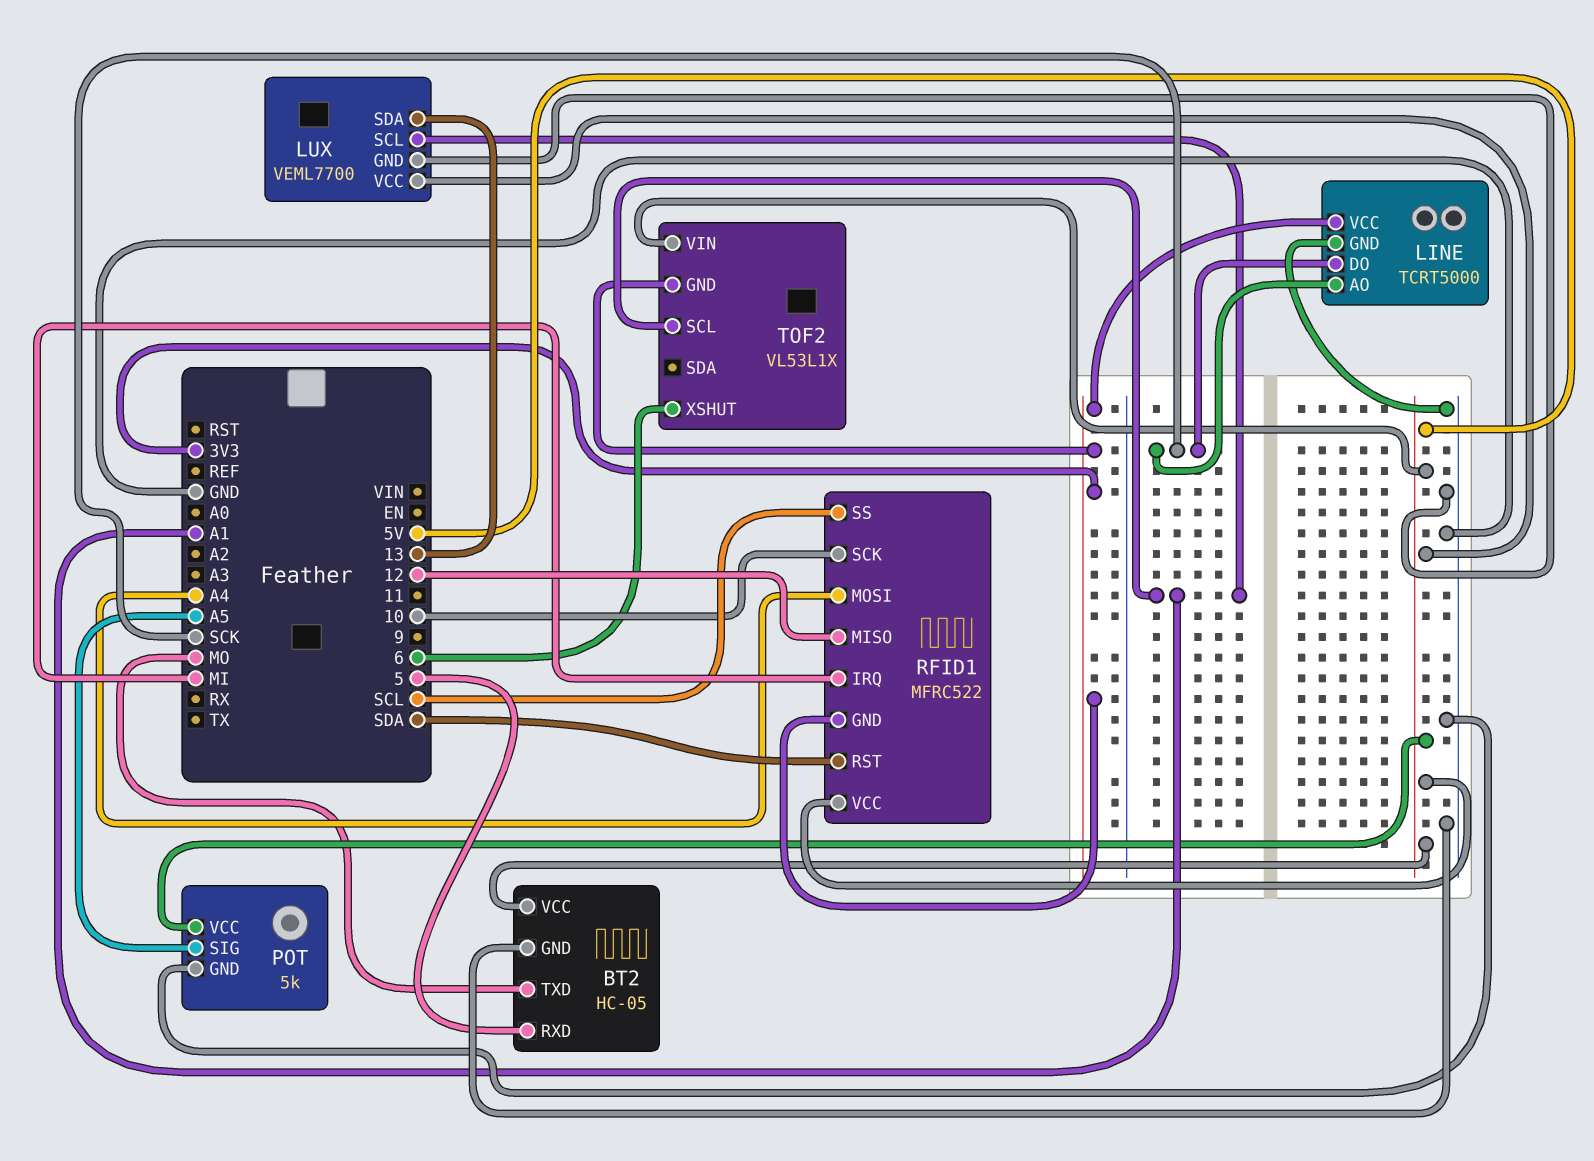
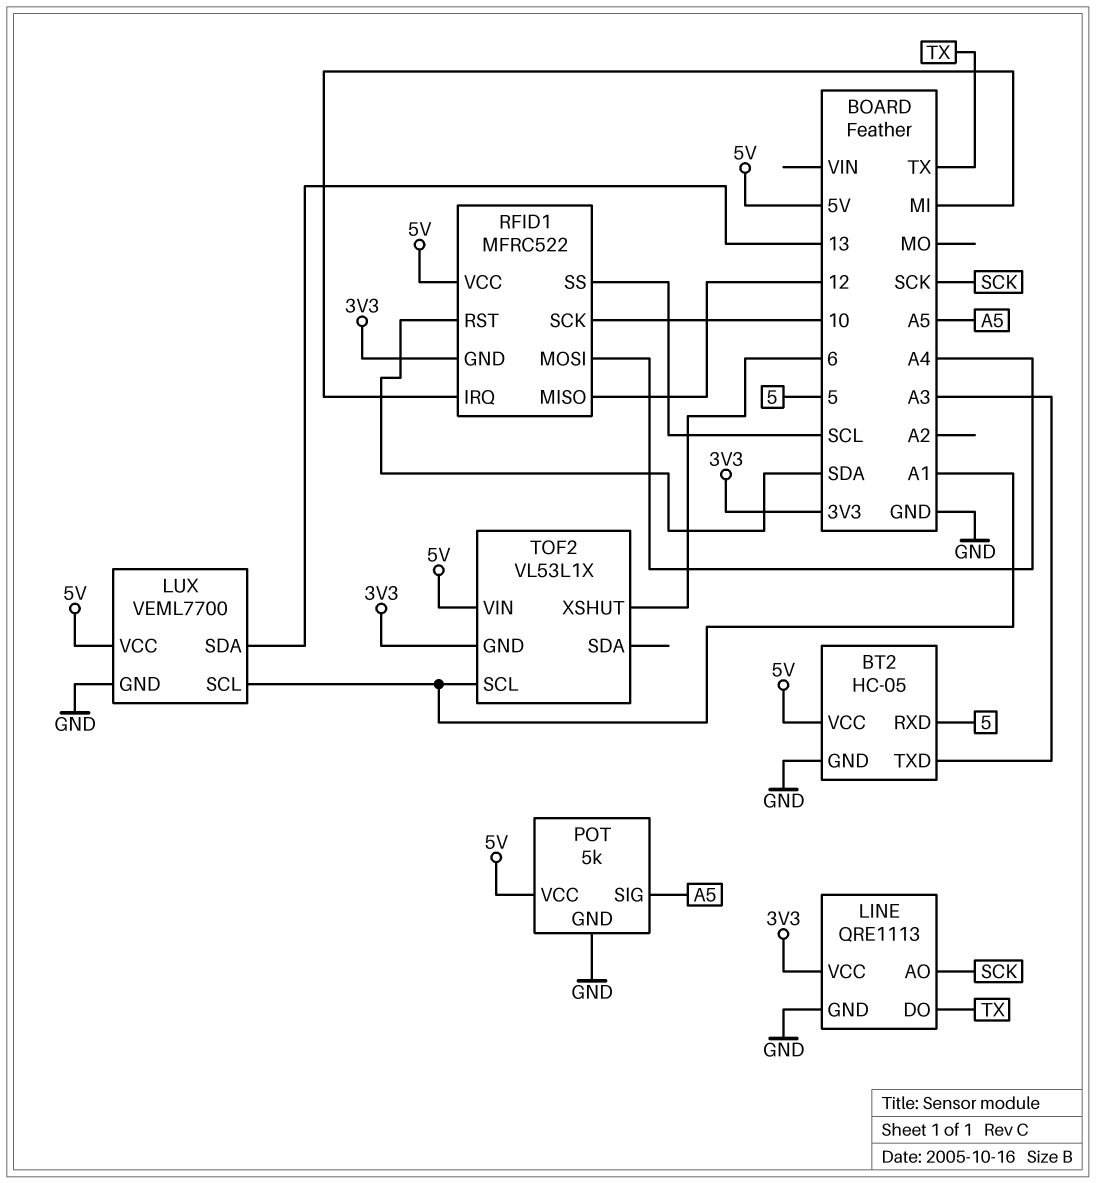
BT2 pin TXD: MO -> A3
LINE: TCRT5000 -> QRE1113
LINE pin DO: SCK -> TX

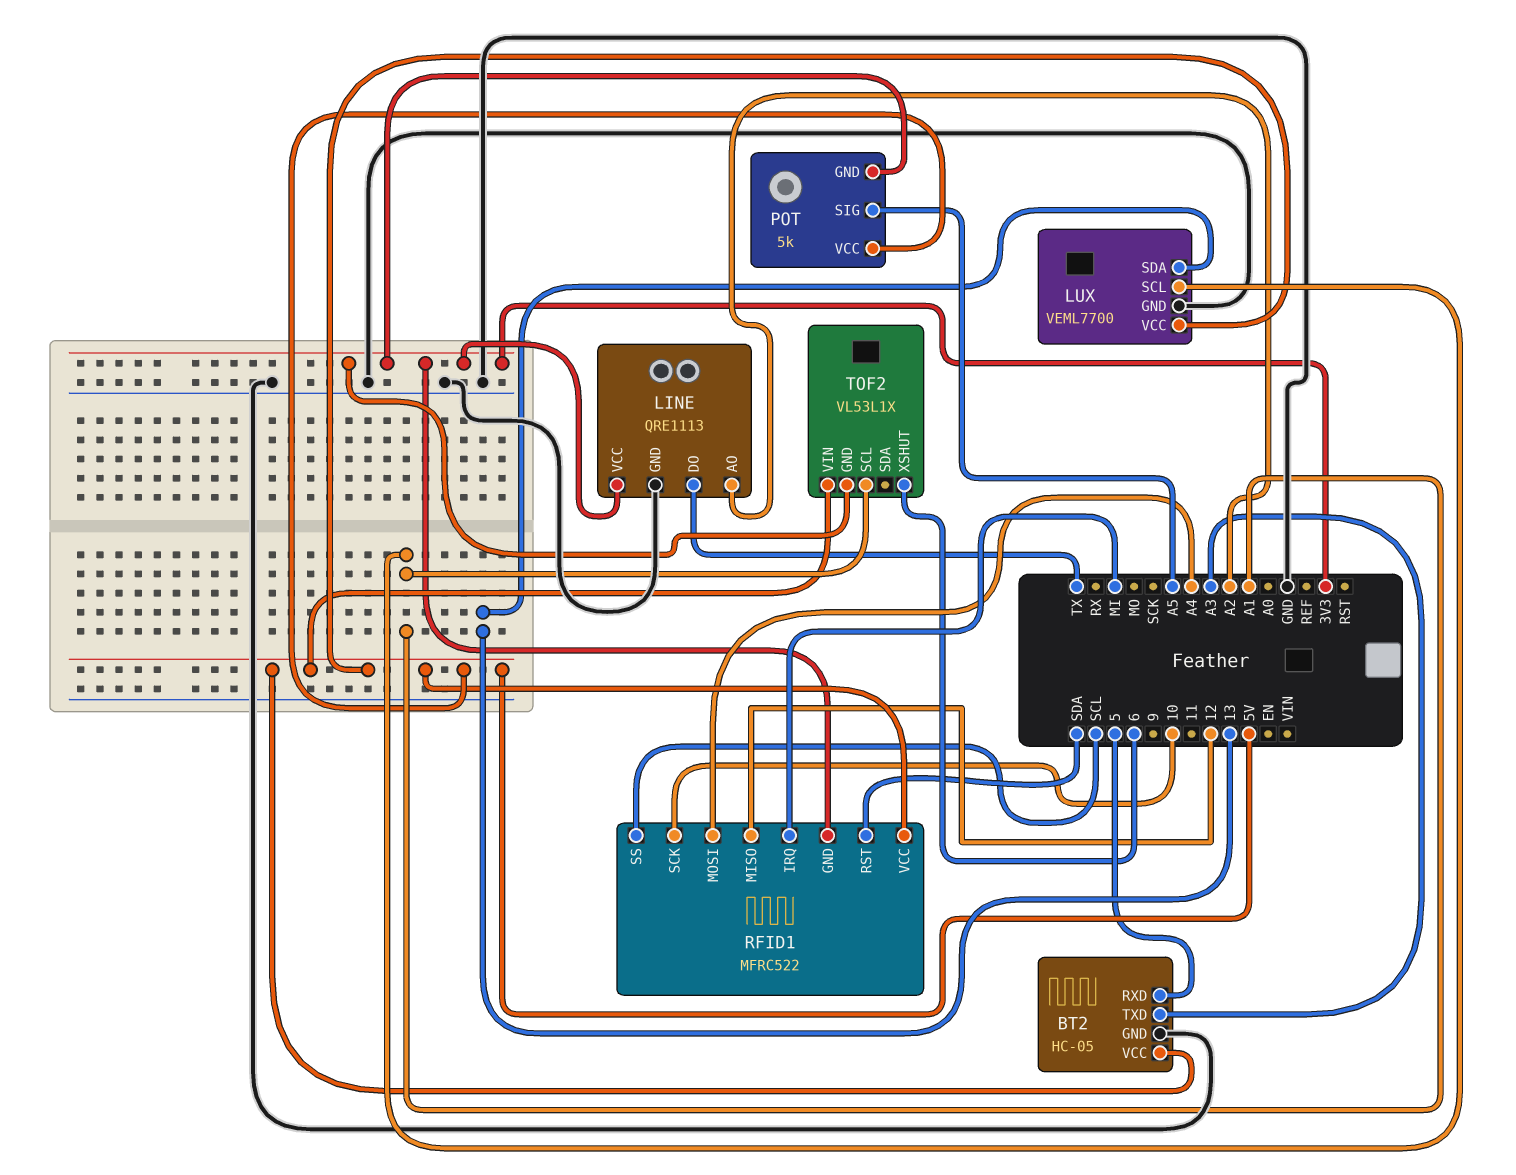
LINE pin AO: SCK -> A2
POT pin GND: GND -> 3V3

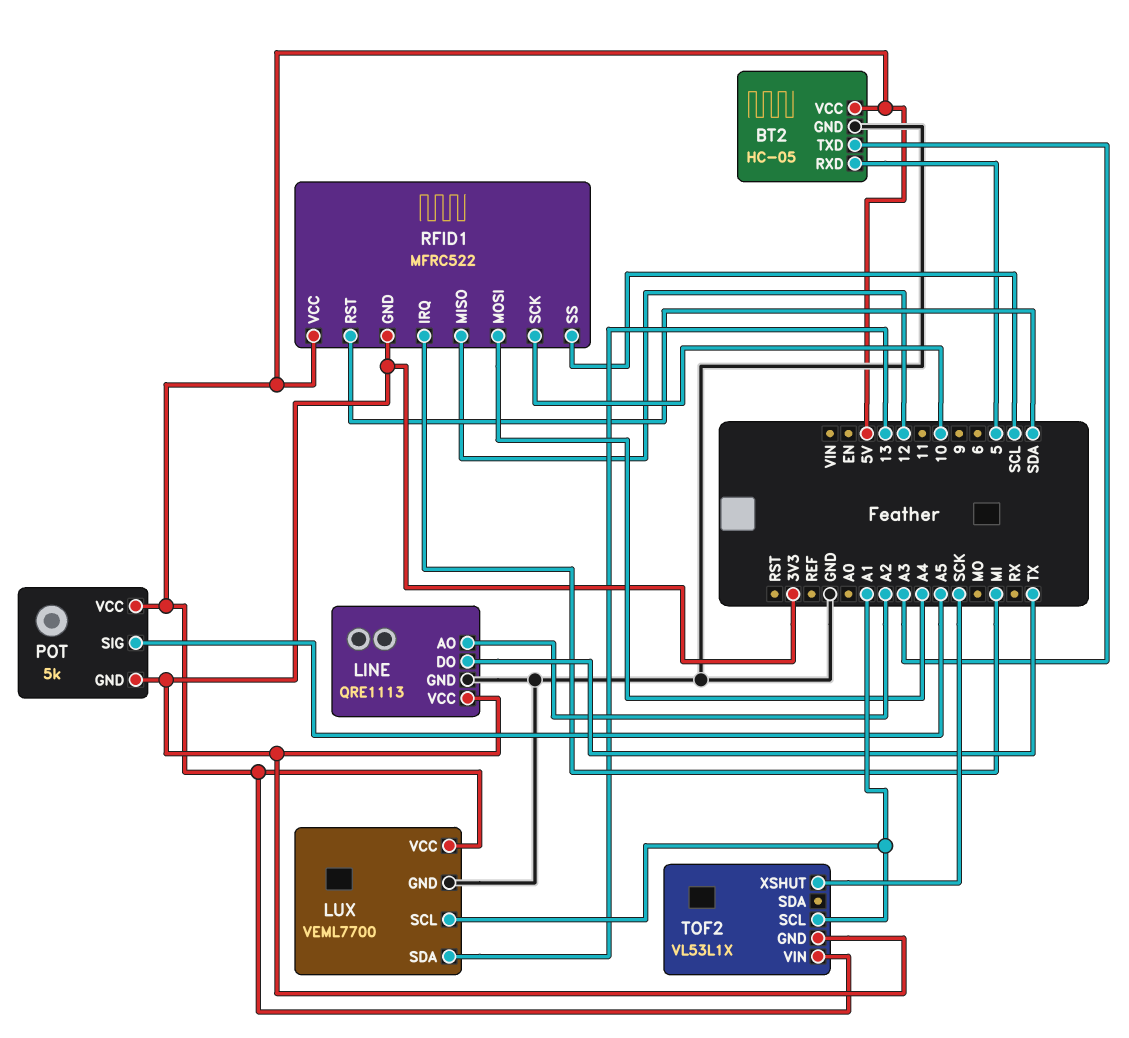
TOF2 pin XSHUT: 6 -> SCK

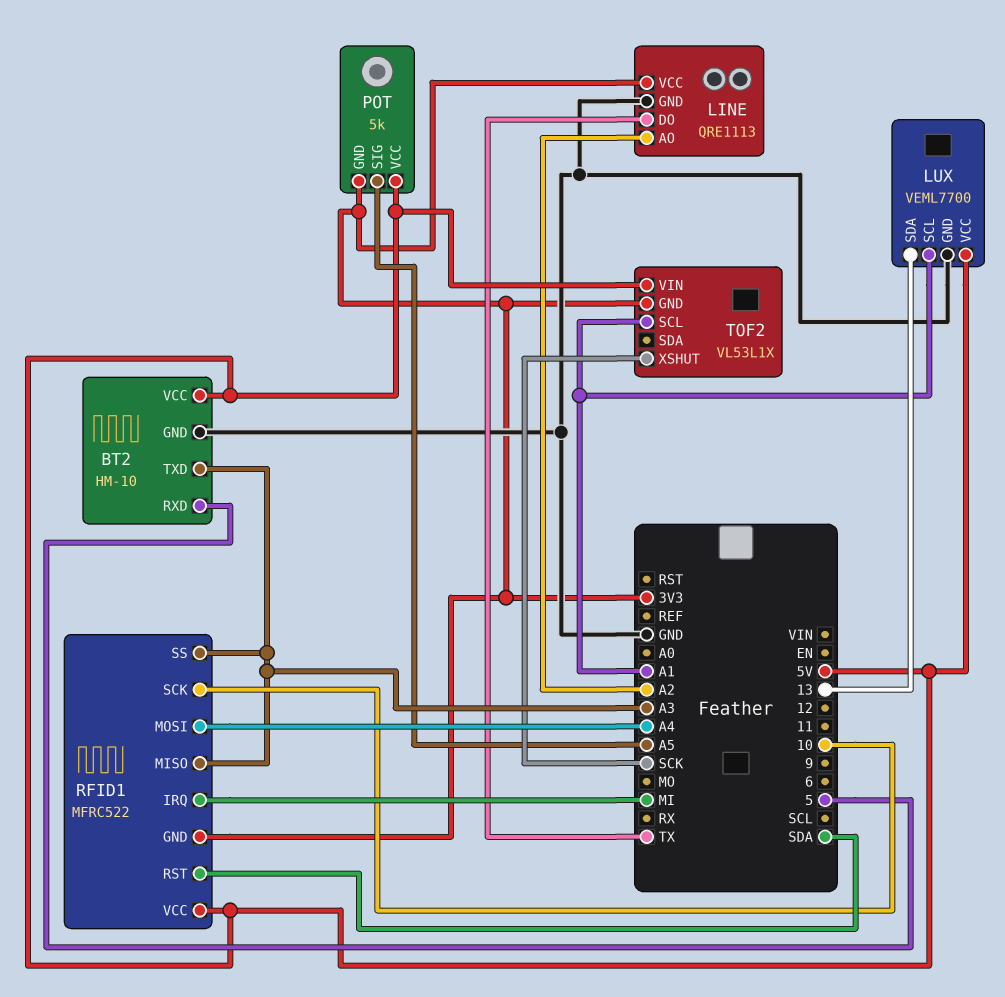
BT2: HC-05 -> HM-10
RFID1 pin MISO: 12 -> A3
RFID1 pin SS: SCL -> A3

